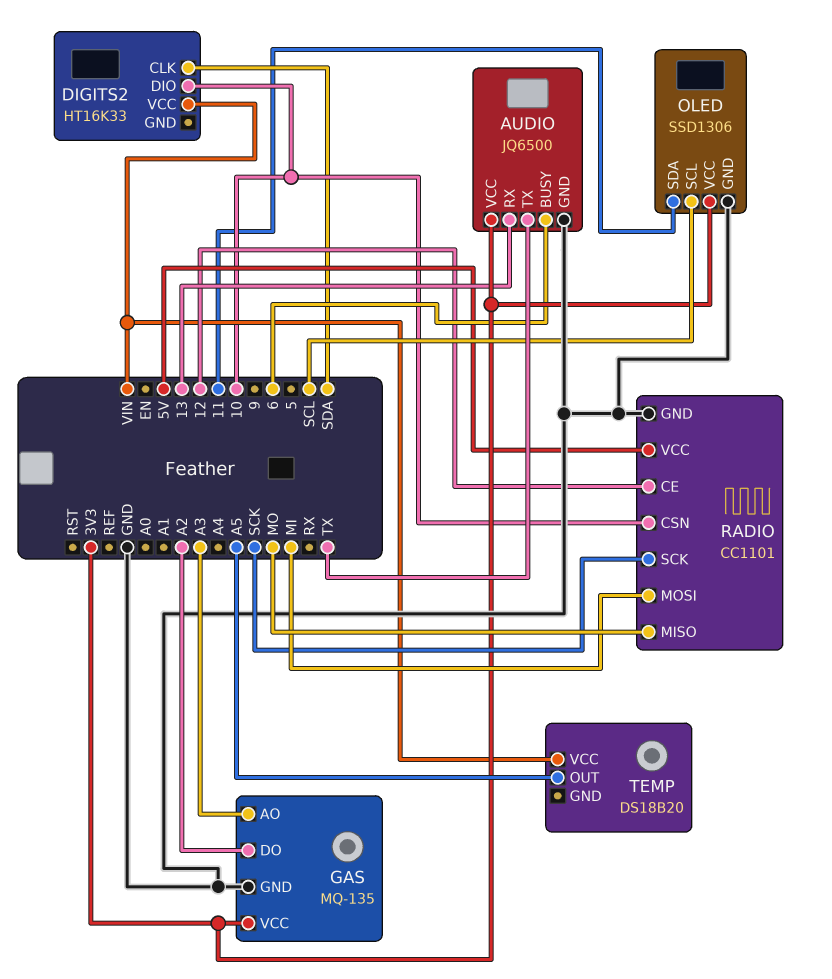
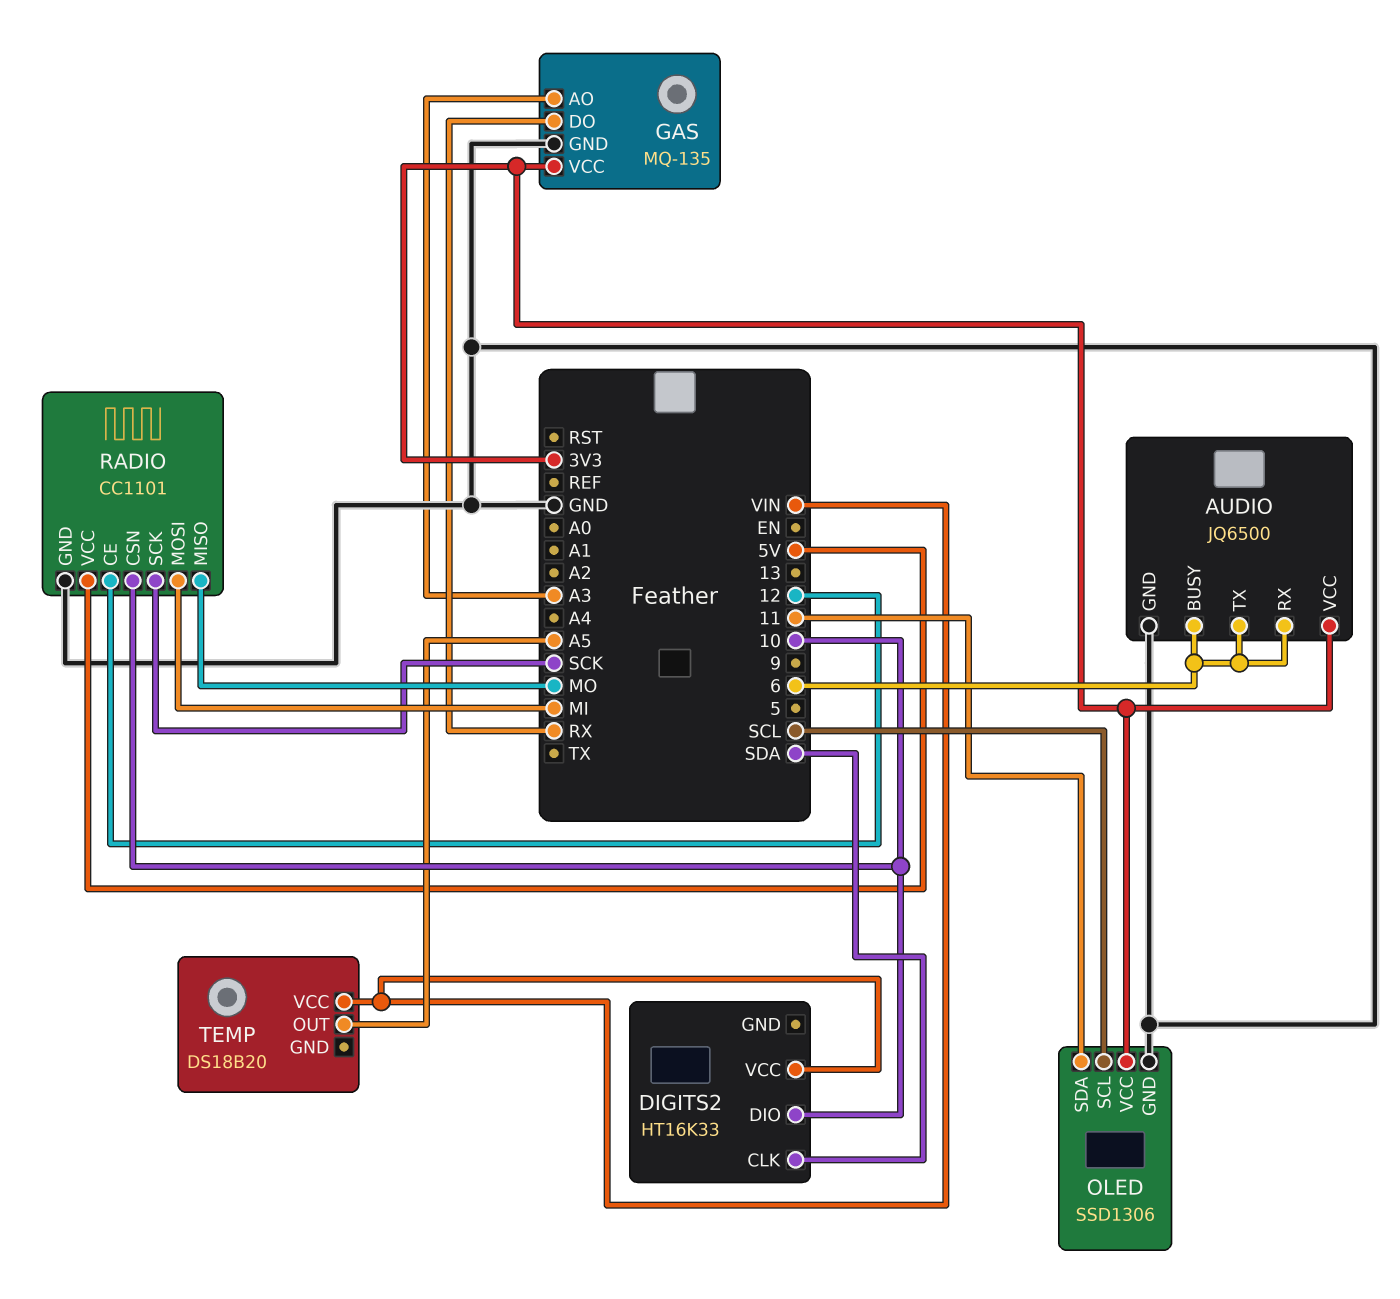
AUDIO pin RX: 13 -> 6
AUDIO pin TX: TX -> 6
GAS pin DO: A2 -> RX

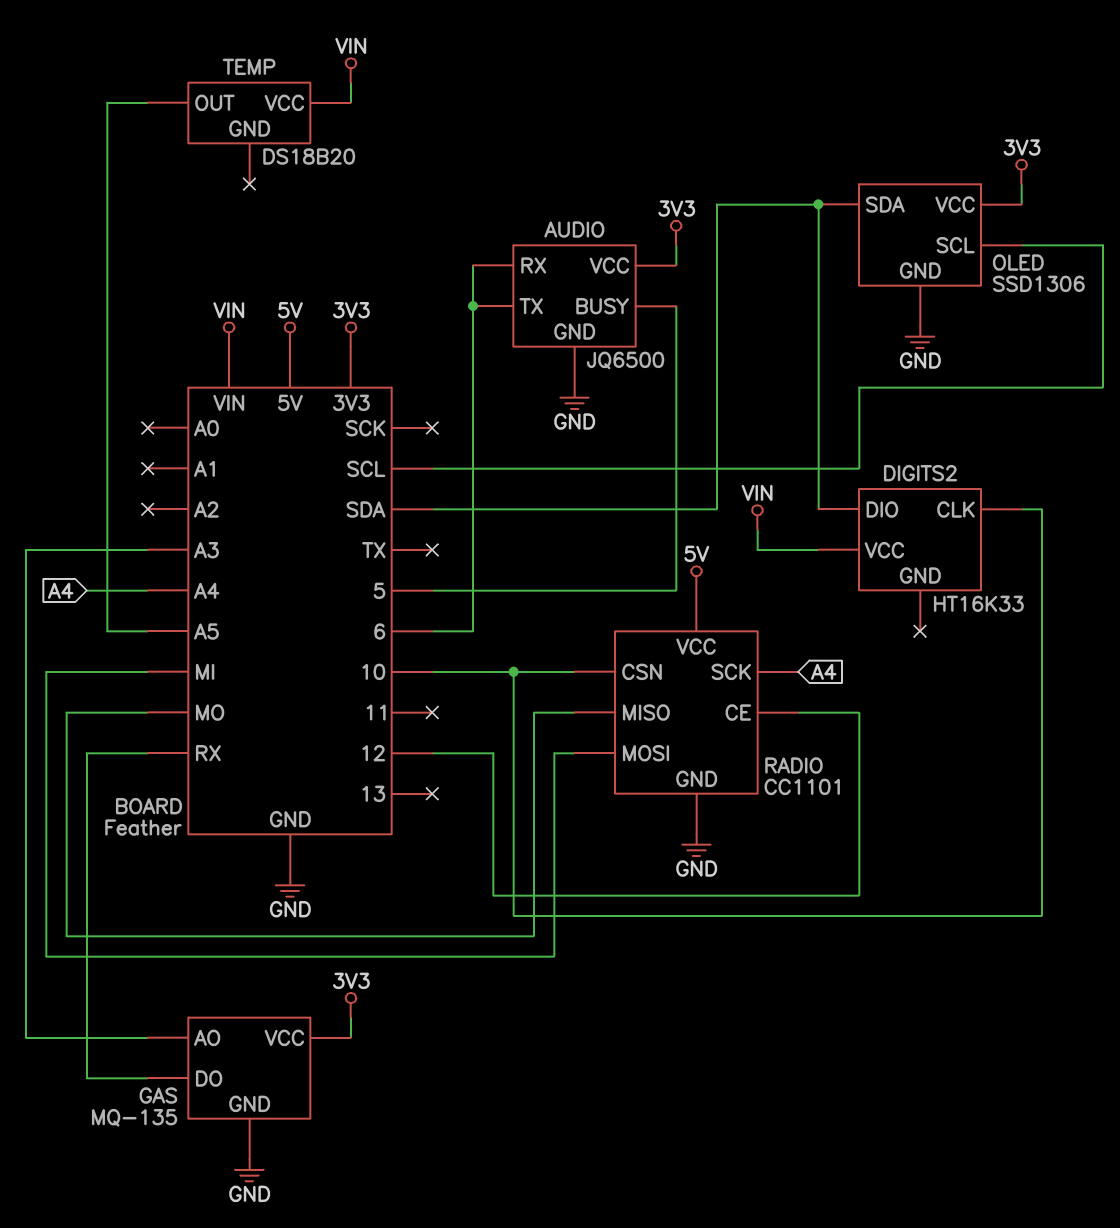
AUDIO pin BUSY: 6 -> 5
DIGITS2 pin CLK: SDA -> 10
DIGITS2 pin DIO: 10 -> SDA
OLED pin SDA: 11 -> SDA
RADIO pin SCK: SCK -> A4

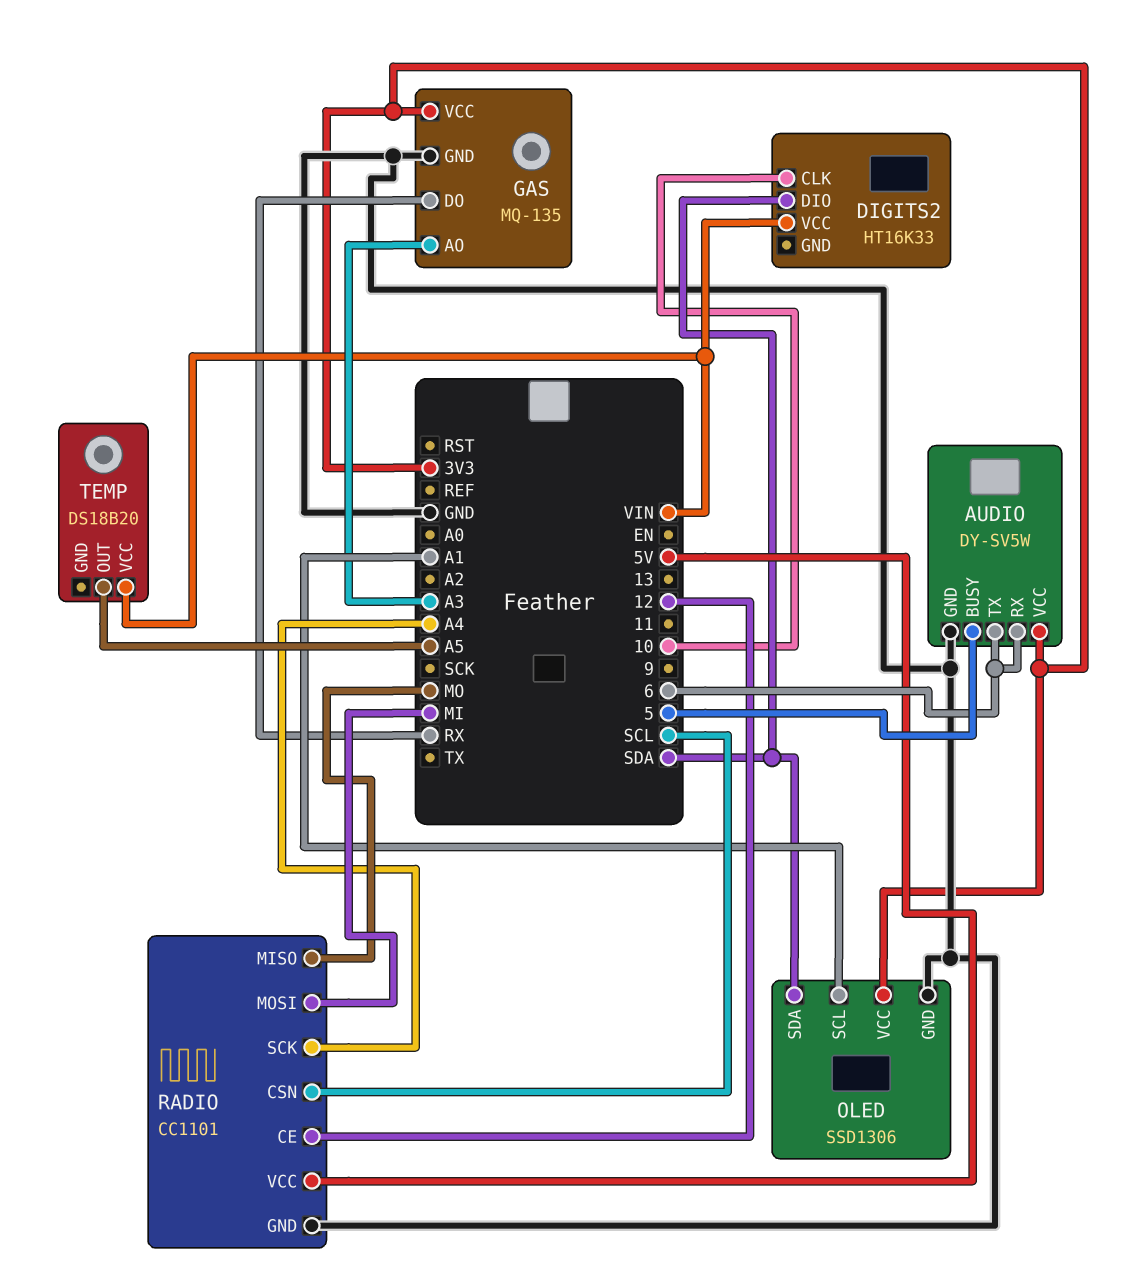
AUDIO: JQ6500 -> DY-SV5W
OLED pin SCL: SCL -> A1
RADIO pin CSN: 10 -> SCL

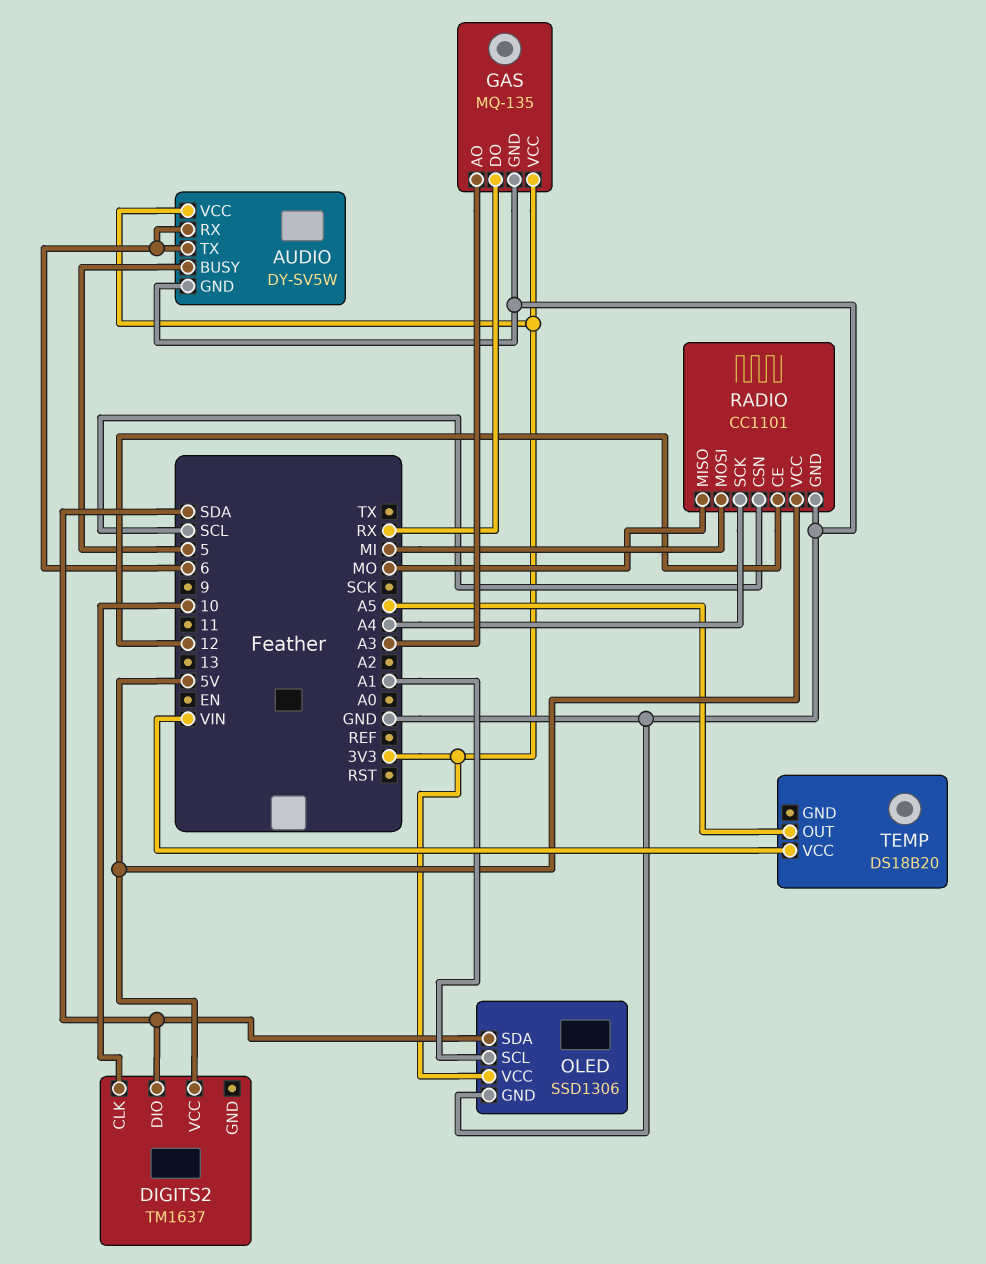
DIGITS2: HT16K33 -> TM1637
DIGITS2 pin VCC: VIN -> 5V

